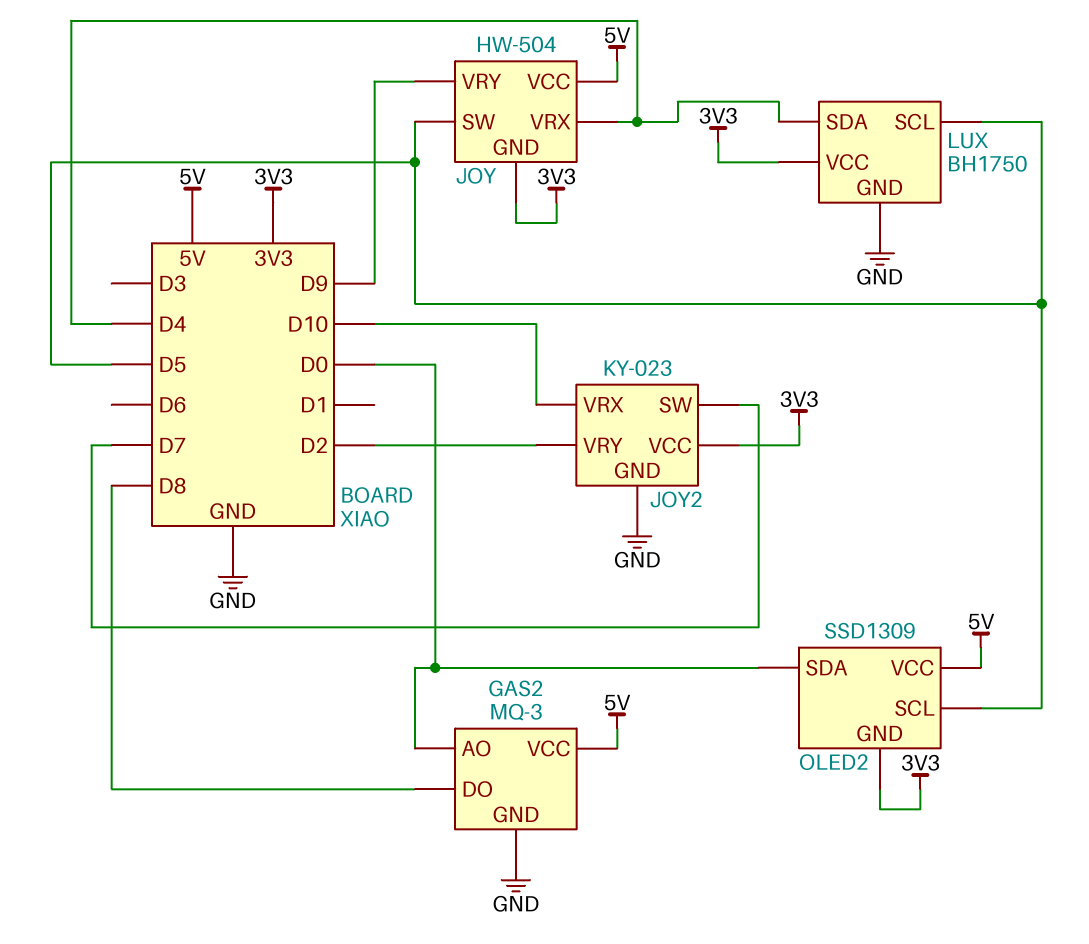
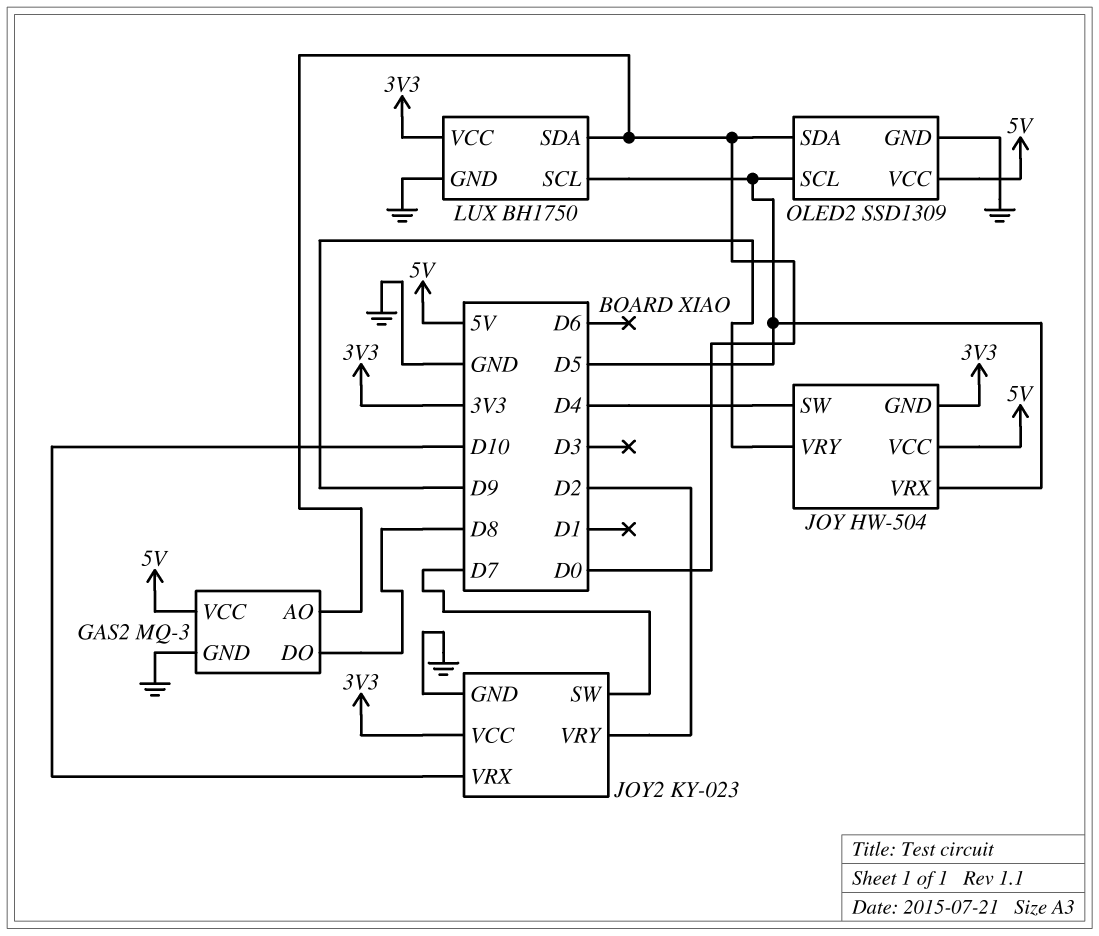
JOY pin SW: D5 -> D4
JOY pin VRX: D4 -> D5
LUX pin SDA: D4 -> D0
OLED2 pin GND: 3V3 -> GND

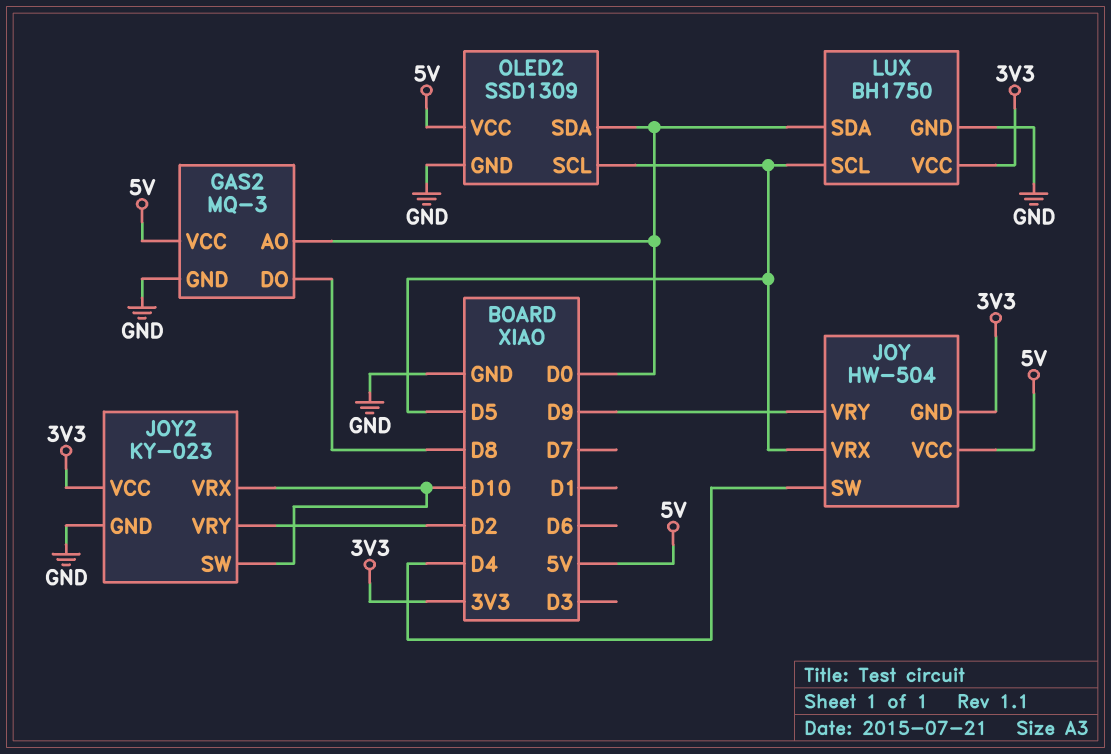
JOY2 pin SW: D7 -> D10

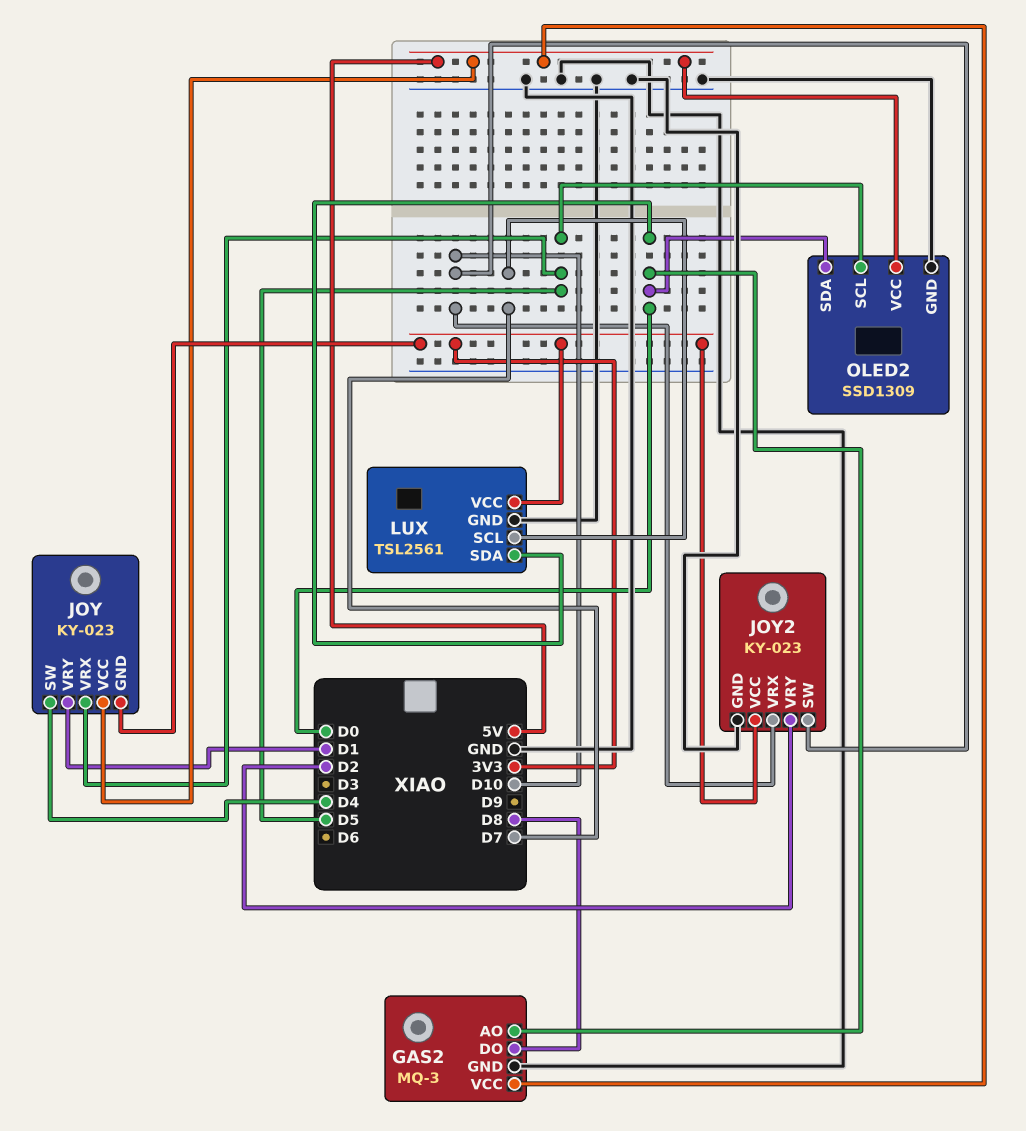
JOY: HW-504 -> KY-023
JOY pin VRY: D9 -> D1
LUX: BH1750 -> TSL2561
LUX pin SCL: D5 -> D7

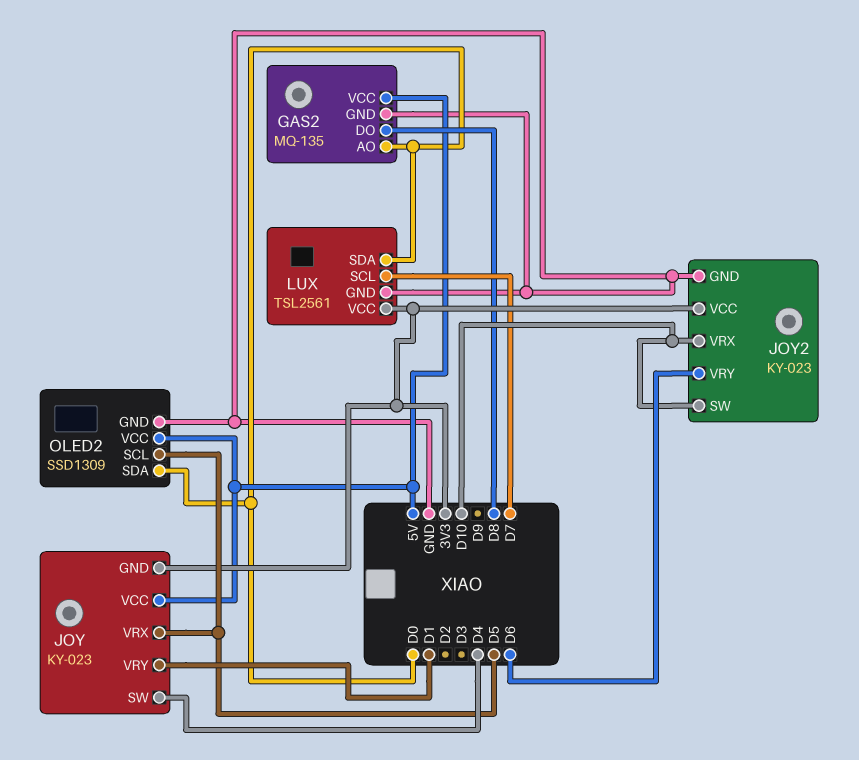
GAS2: MQ-3 -> MQ-135
JOY2 pin VRY: D2 -> D6

